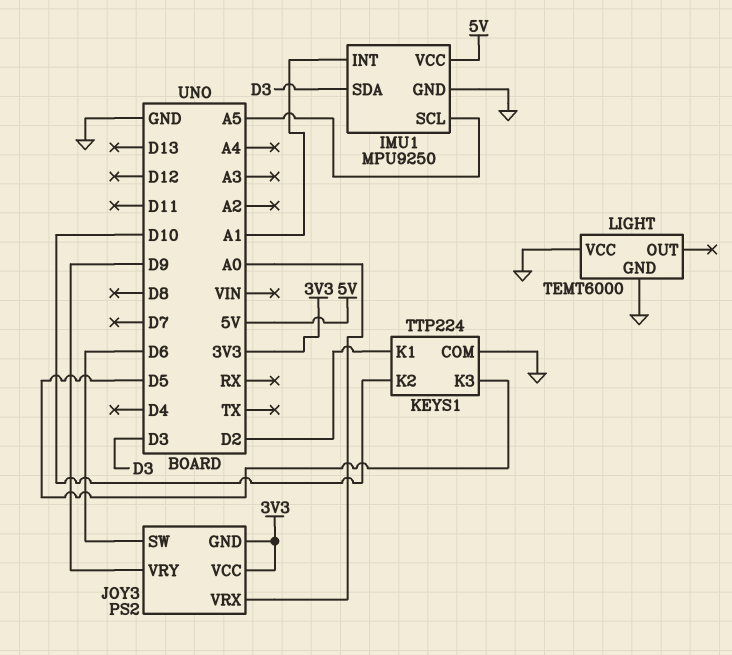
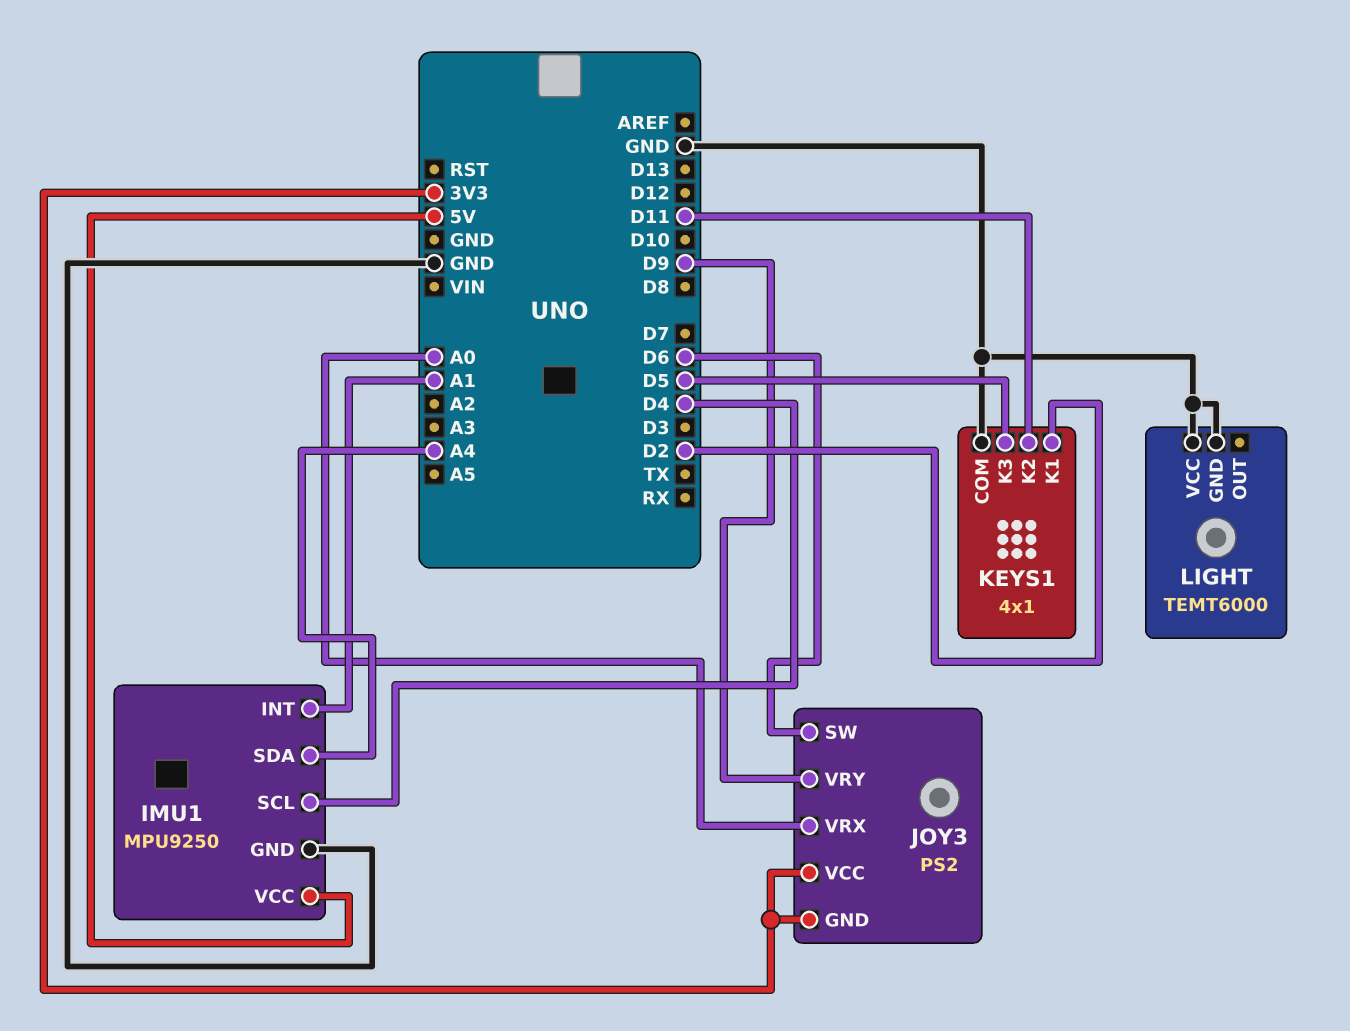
IMU1 pin SCL: A5 -> D4
IMU1 pin SDA: D3 -> A4
KEYS1: TTP224 -> 4x1
KEYS1 pin K2: D10 -> D11

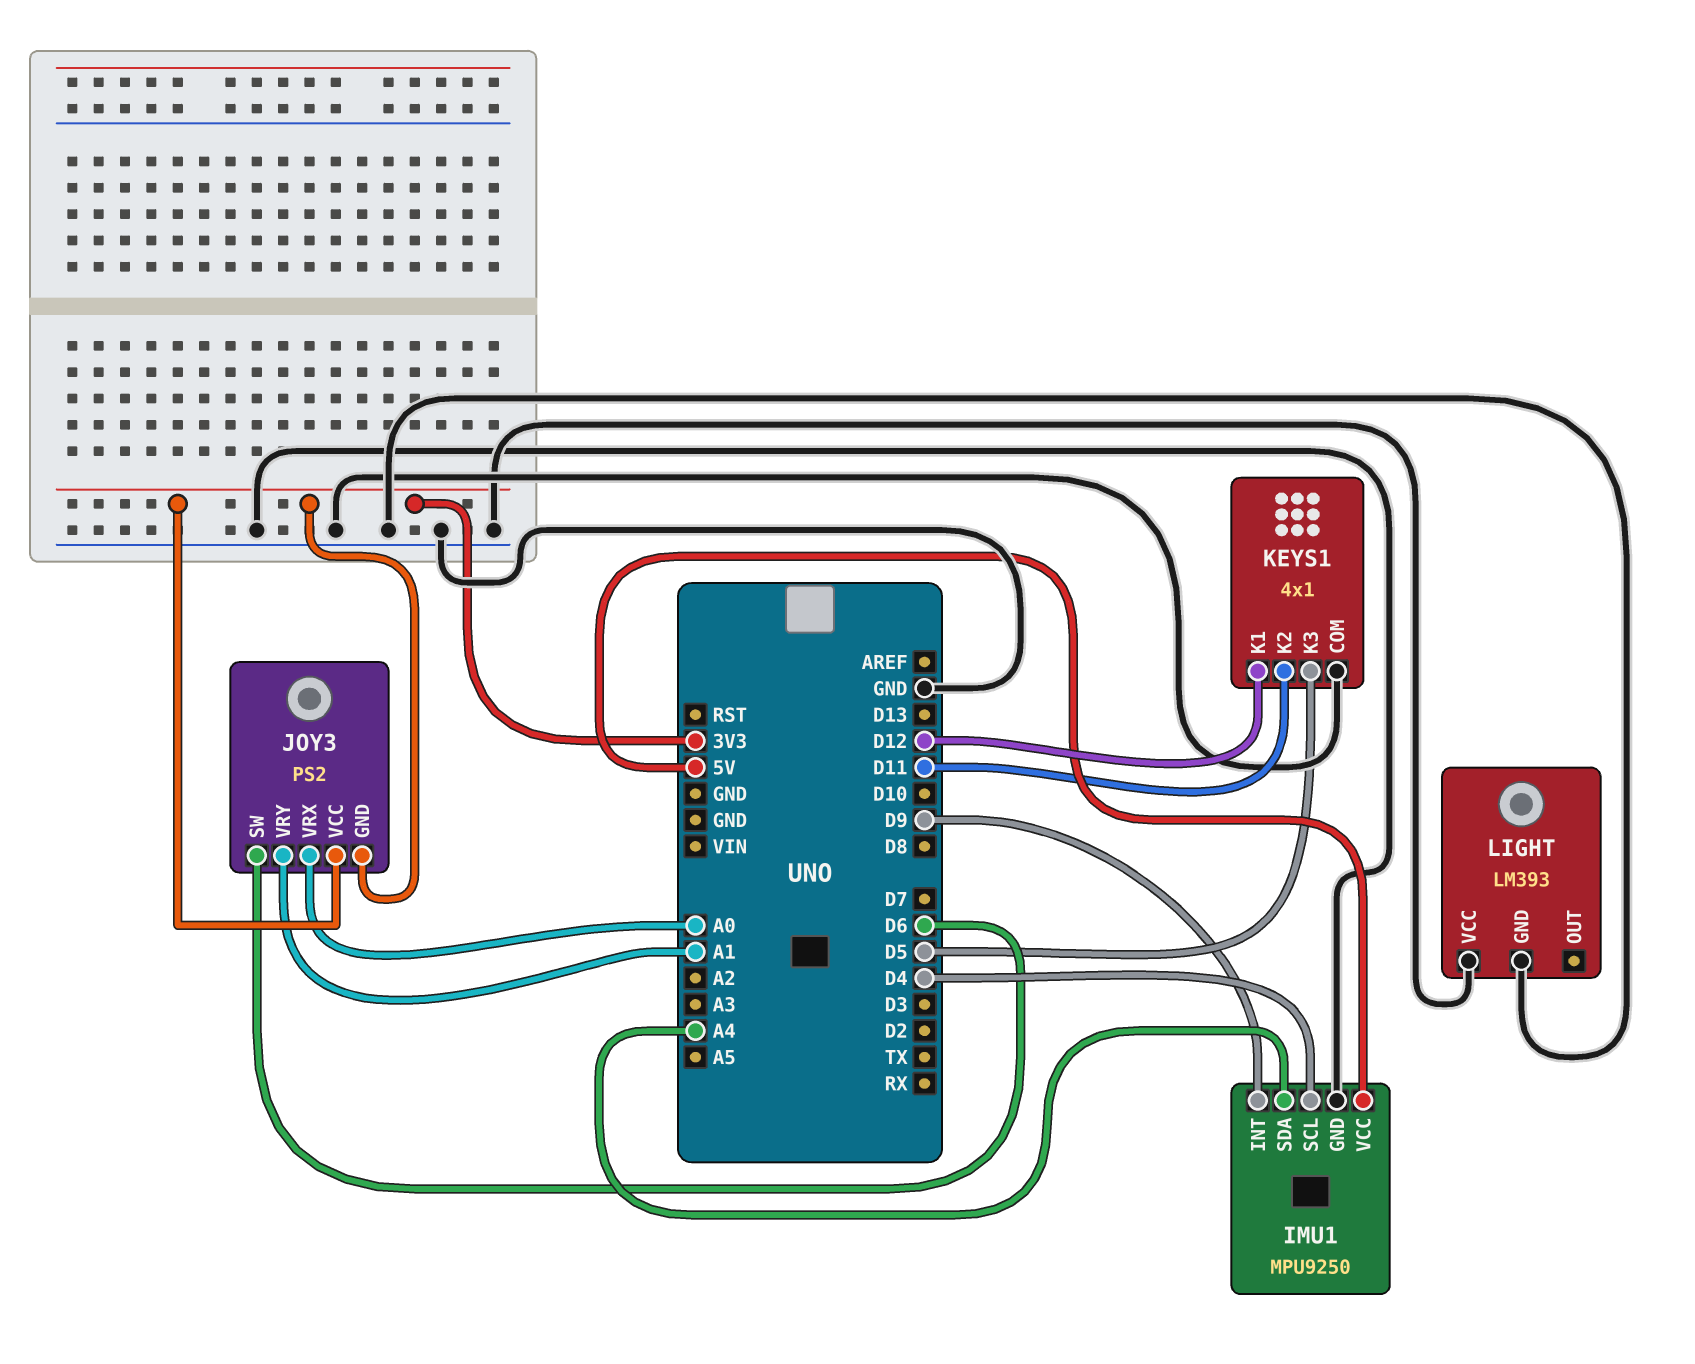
IMU1 pin INT: A1 -> D9
JOY3 pin VRY: D9 -> A1
KEYS1 pin K1: D2 -> D12
LIGHT: TEMT6000 -> LM393

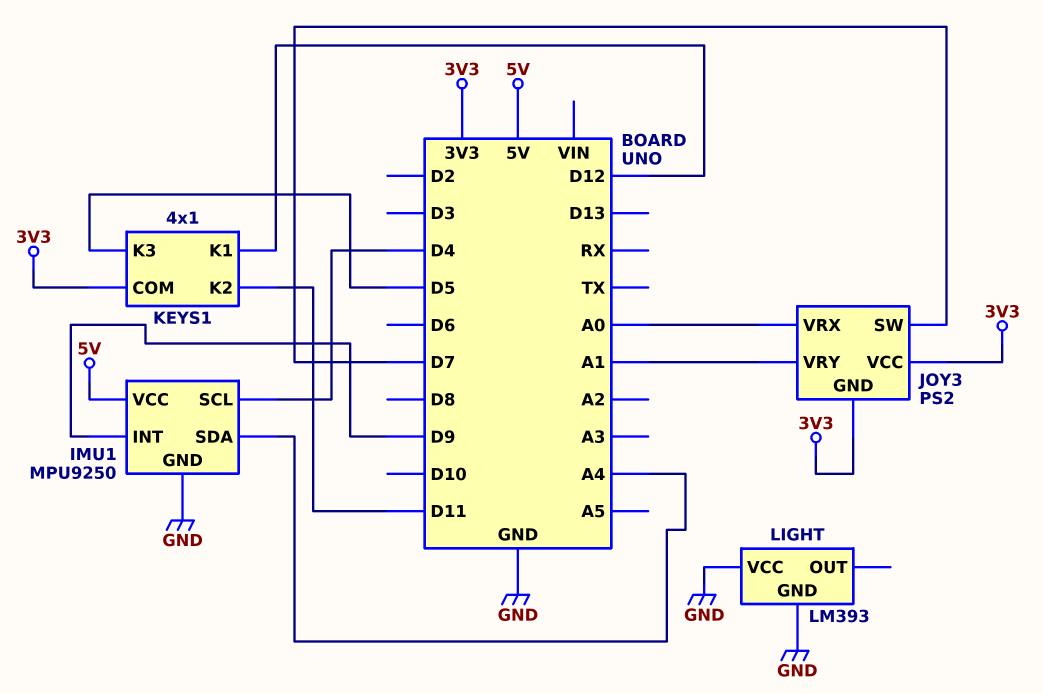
JOY3 pin SW: D6 -> D7
KEYS1 pin COM: GND -> 3V3

